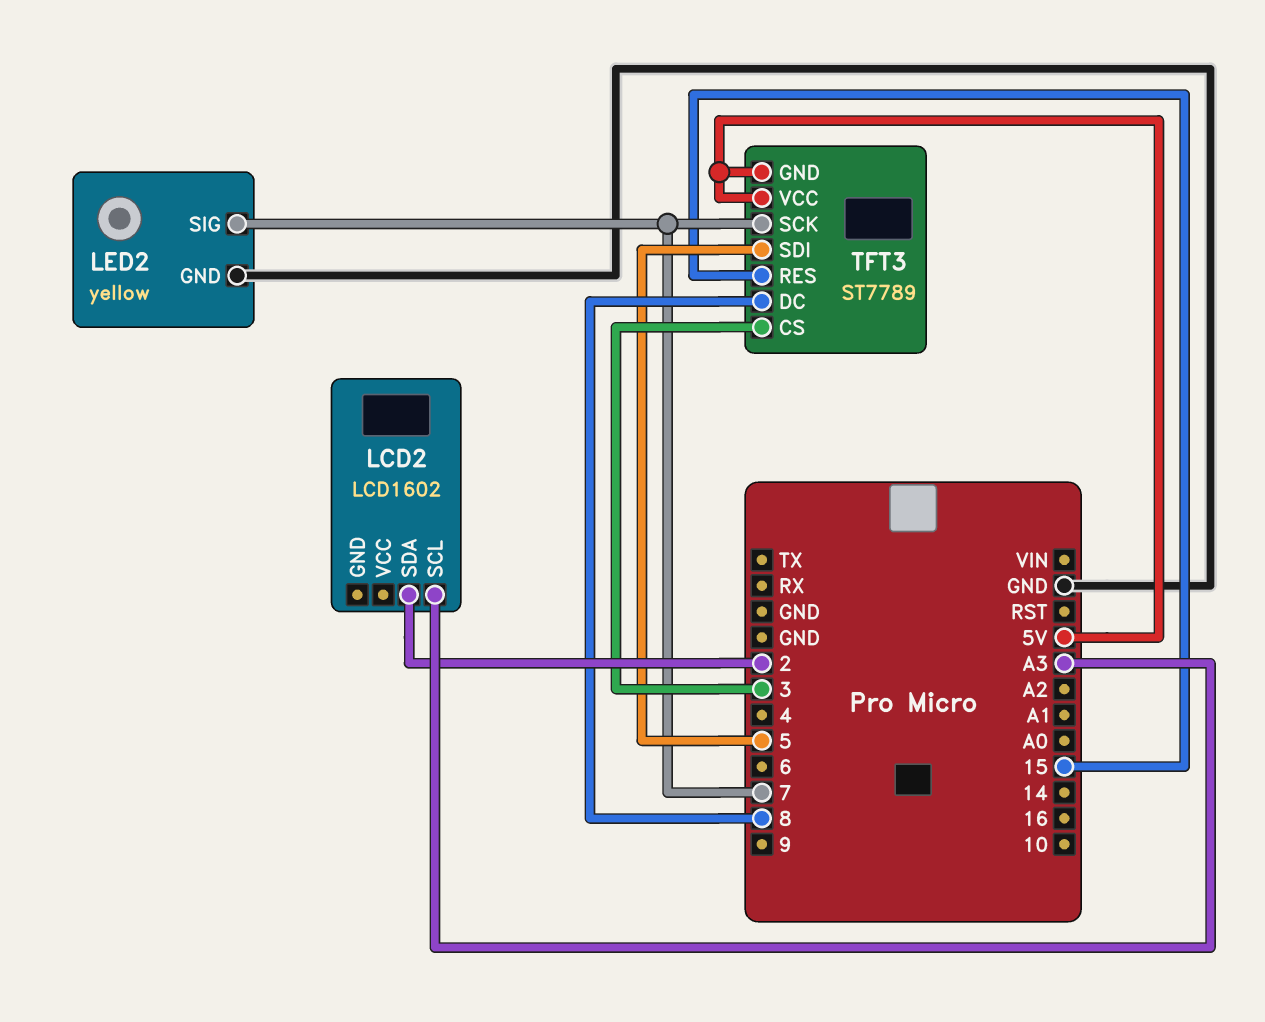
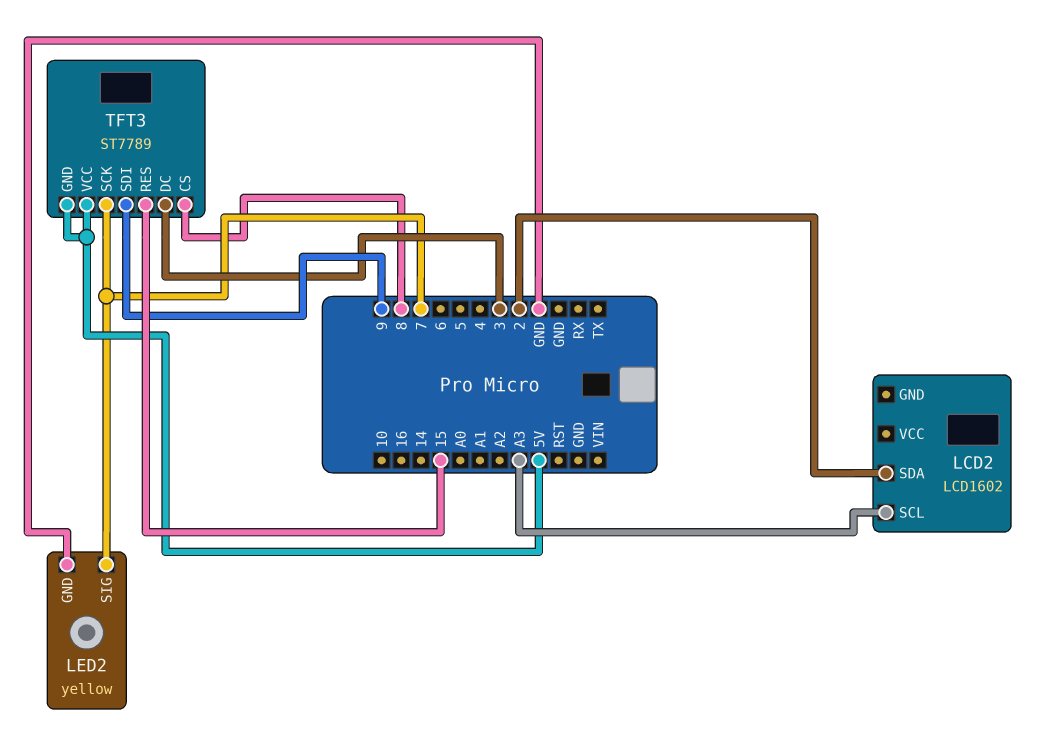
TFT3 pin CS: 3 -> 8
TFT3 pin DC: 8 -> 3
TFT3 pin SDI: 5 -> 9

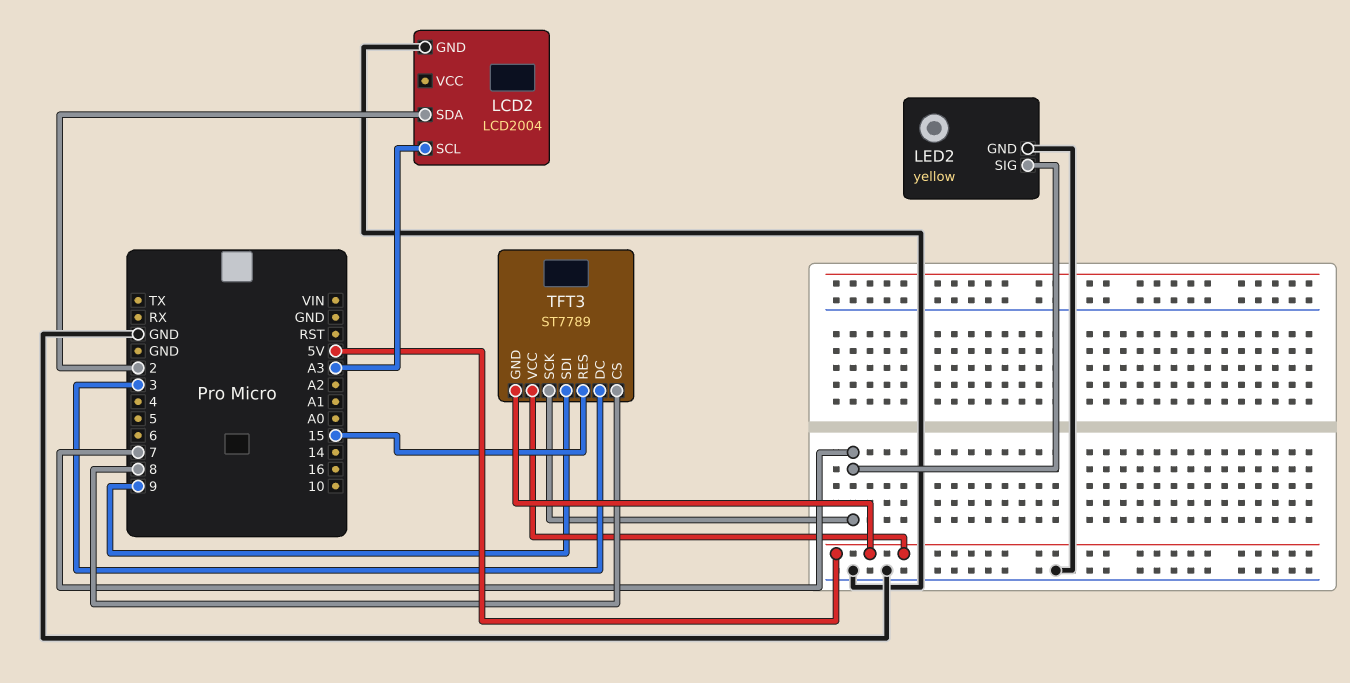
LCD2: LCD1602 -> LCD2004
LCD2 pin GND: none -> GND

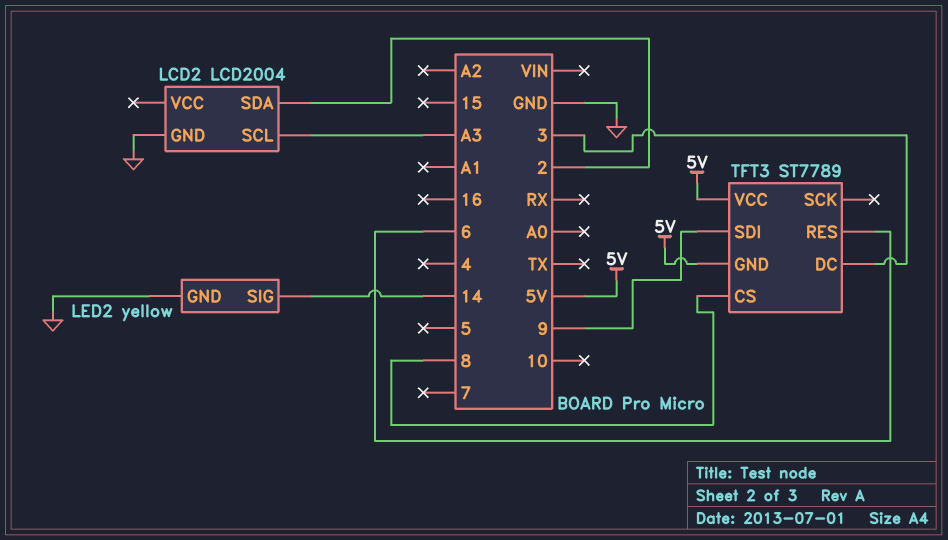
LED2 pin SIG: 7 -> 14
TFT3 pin RES: 15 -> 6
TFT3 pin SCK: 7 -> none

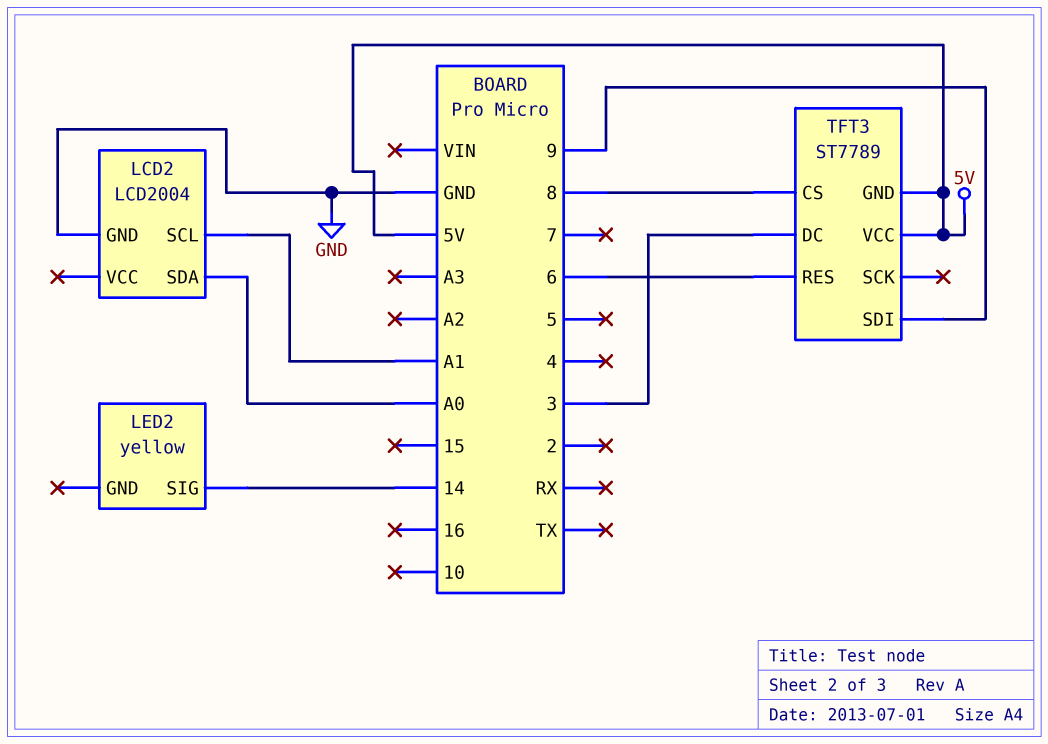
LCD2 pin SCL: A3 -> A1
LCD2 pin SDA: 2 -> A0
LED2 pin GND: GND -> none

